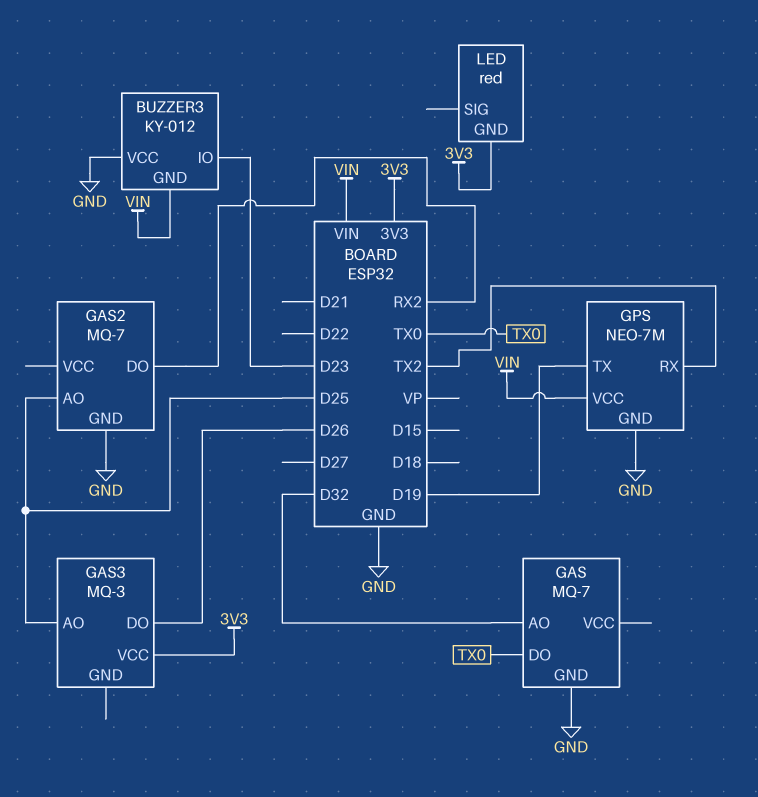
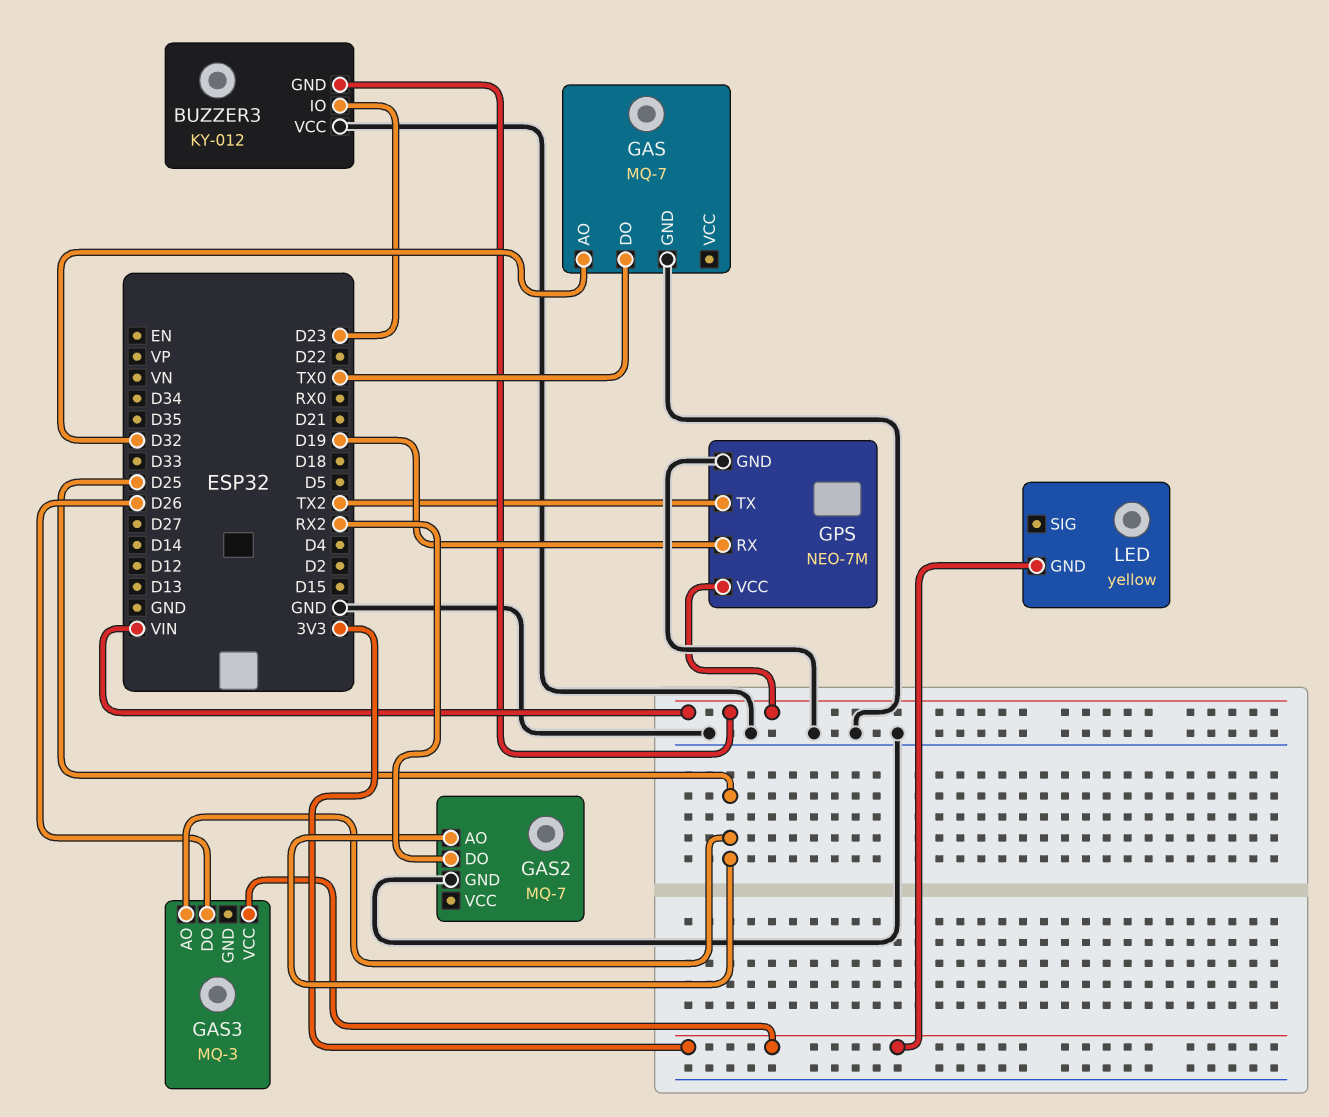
GPS pin RX: TX2 -> D19
GPS pin TX: D19 -> TX2
LED: red -> yellow

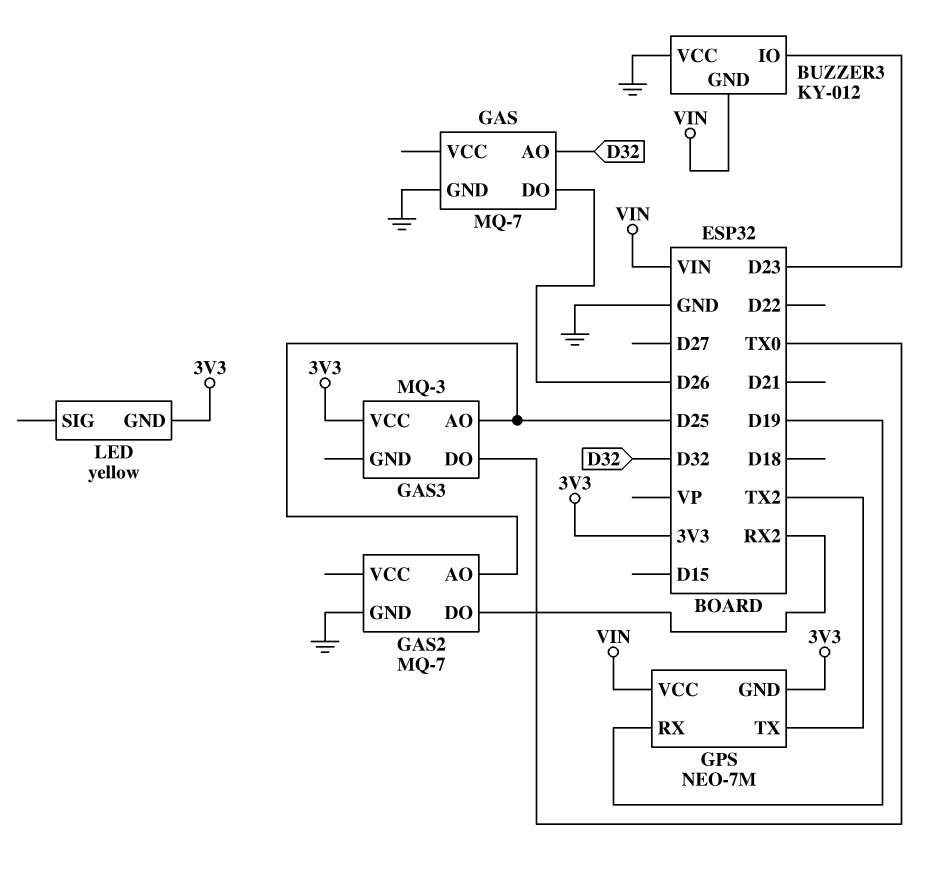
GAS pin DO: TX0 -> D26
GAS3 pin DO: D26 -> TX0
GPS pin GND: GND -> 3V3

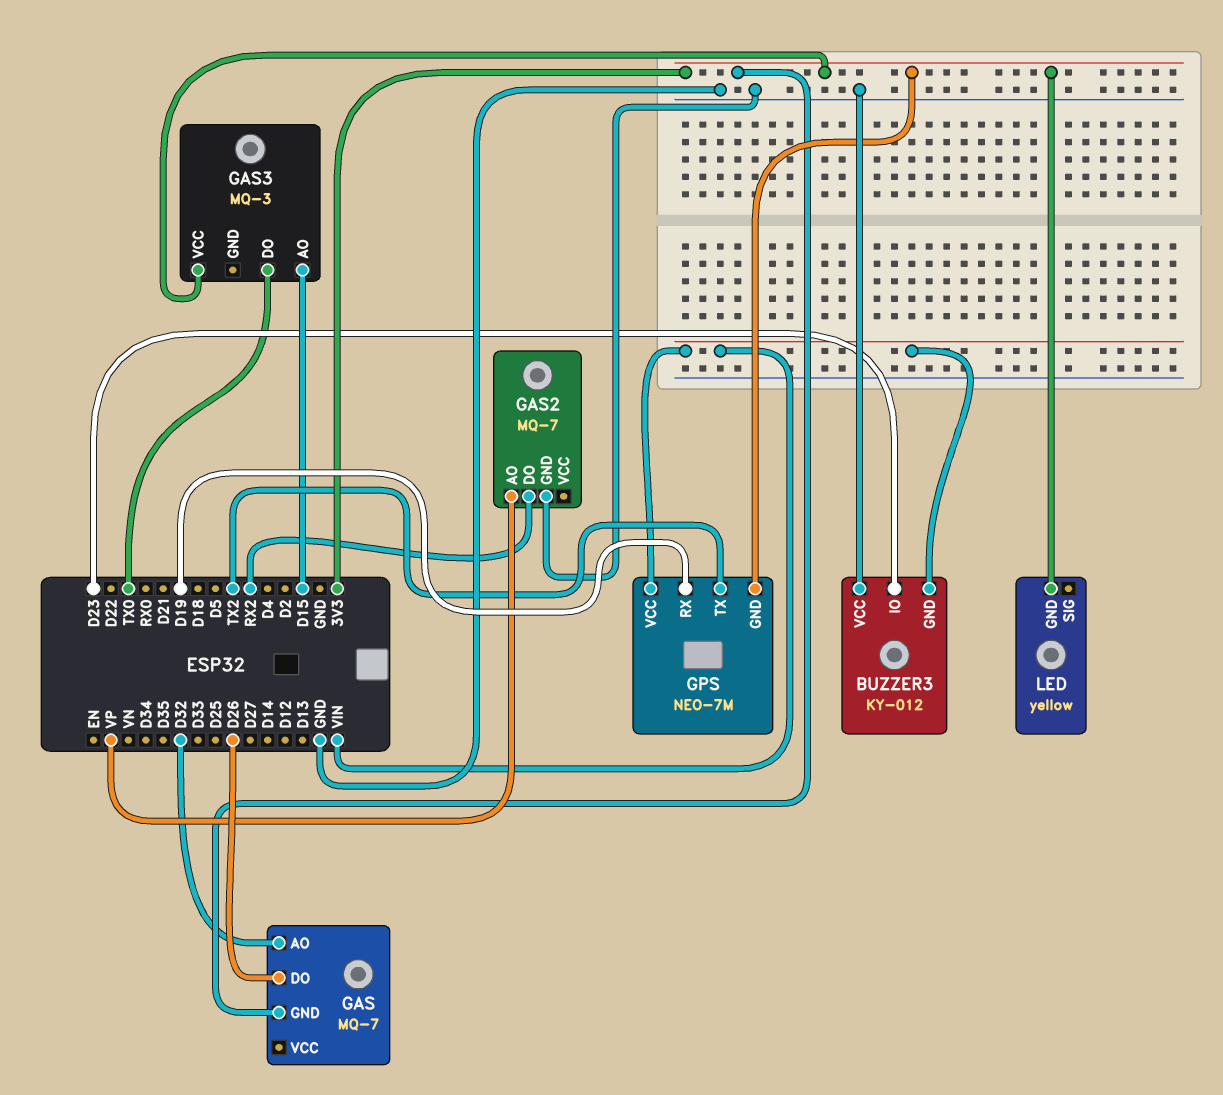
GAS pin GND: GND -> 3V3
GAS2 pin AO: D25 -> VP
GAS3 pin AO: D25 -> D15

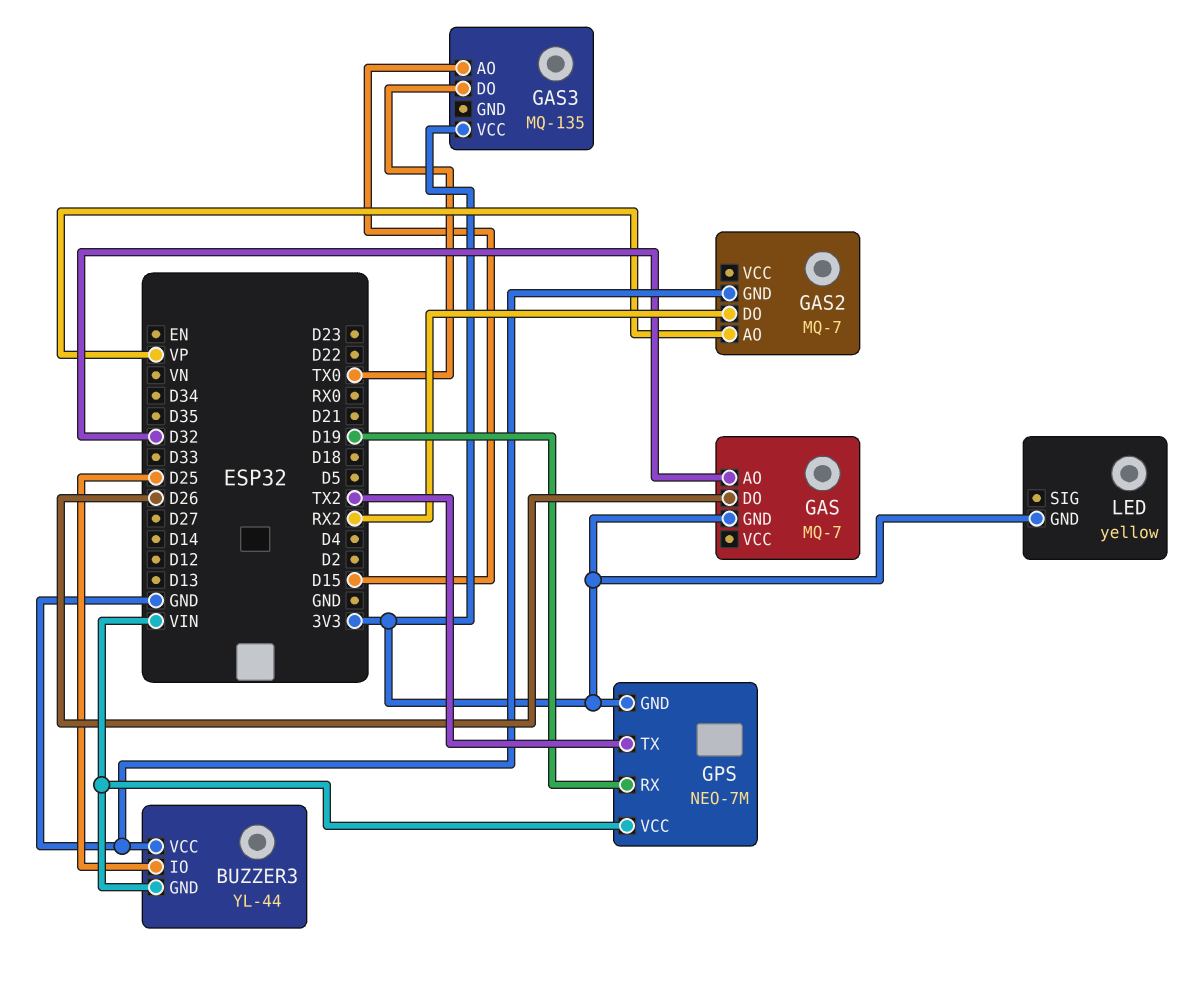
BUZZER3: KY-012 -> YL-44
BUZZER3 pin IO: D23 -> D25
GAS3: MQ-3 -> MQ-135

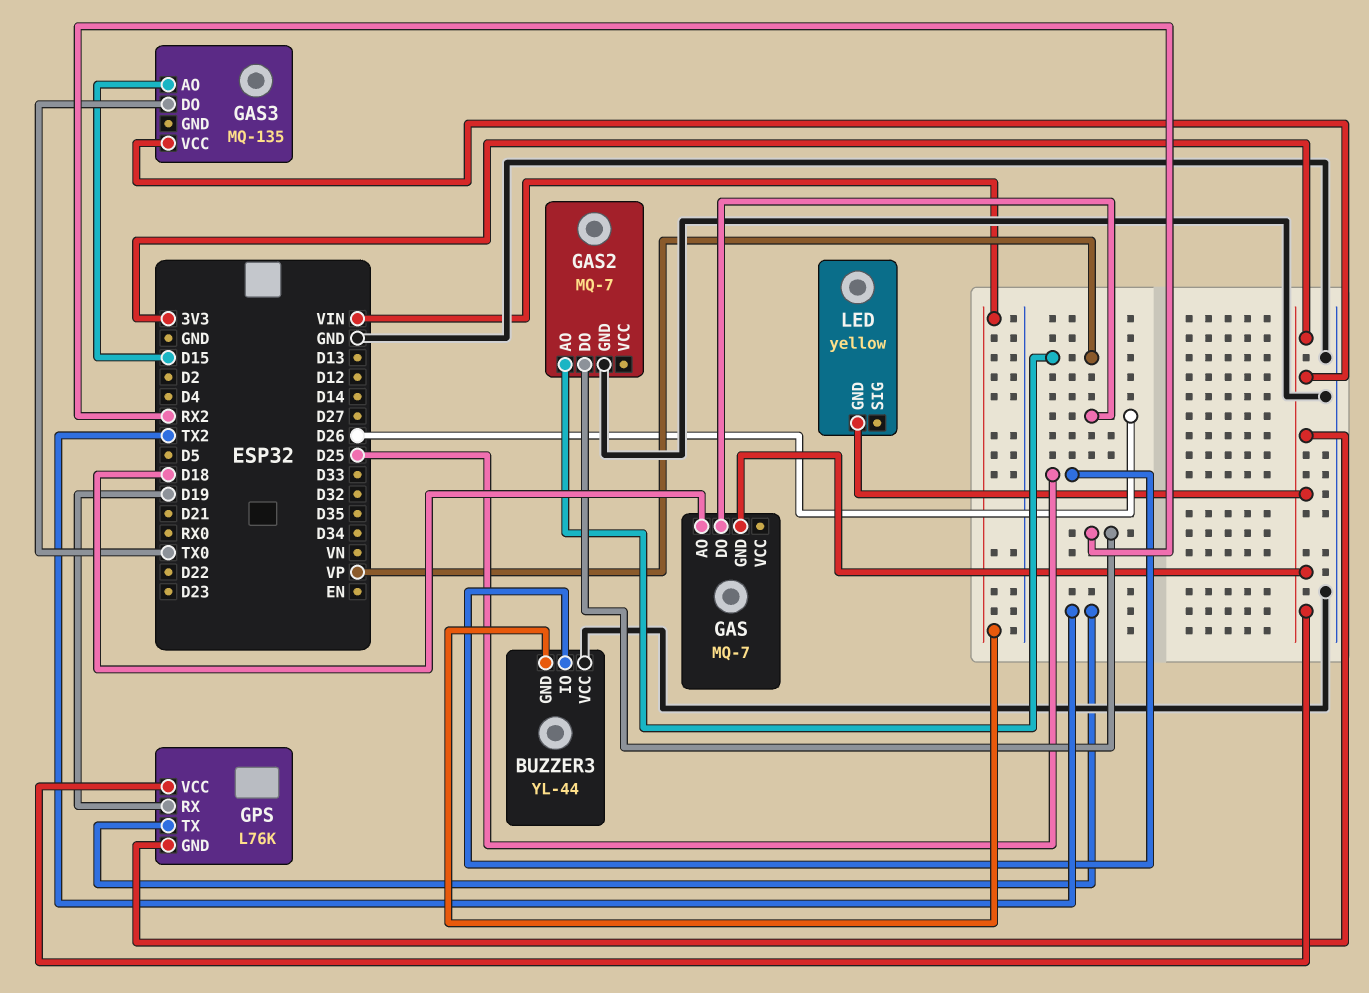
GAS pin AO: D32 -> D18
GPS: NEO-7M -> L76K
GPS pin VCC: VIN -> 3V3

